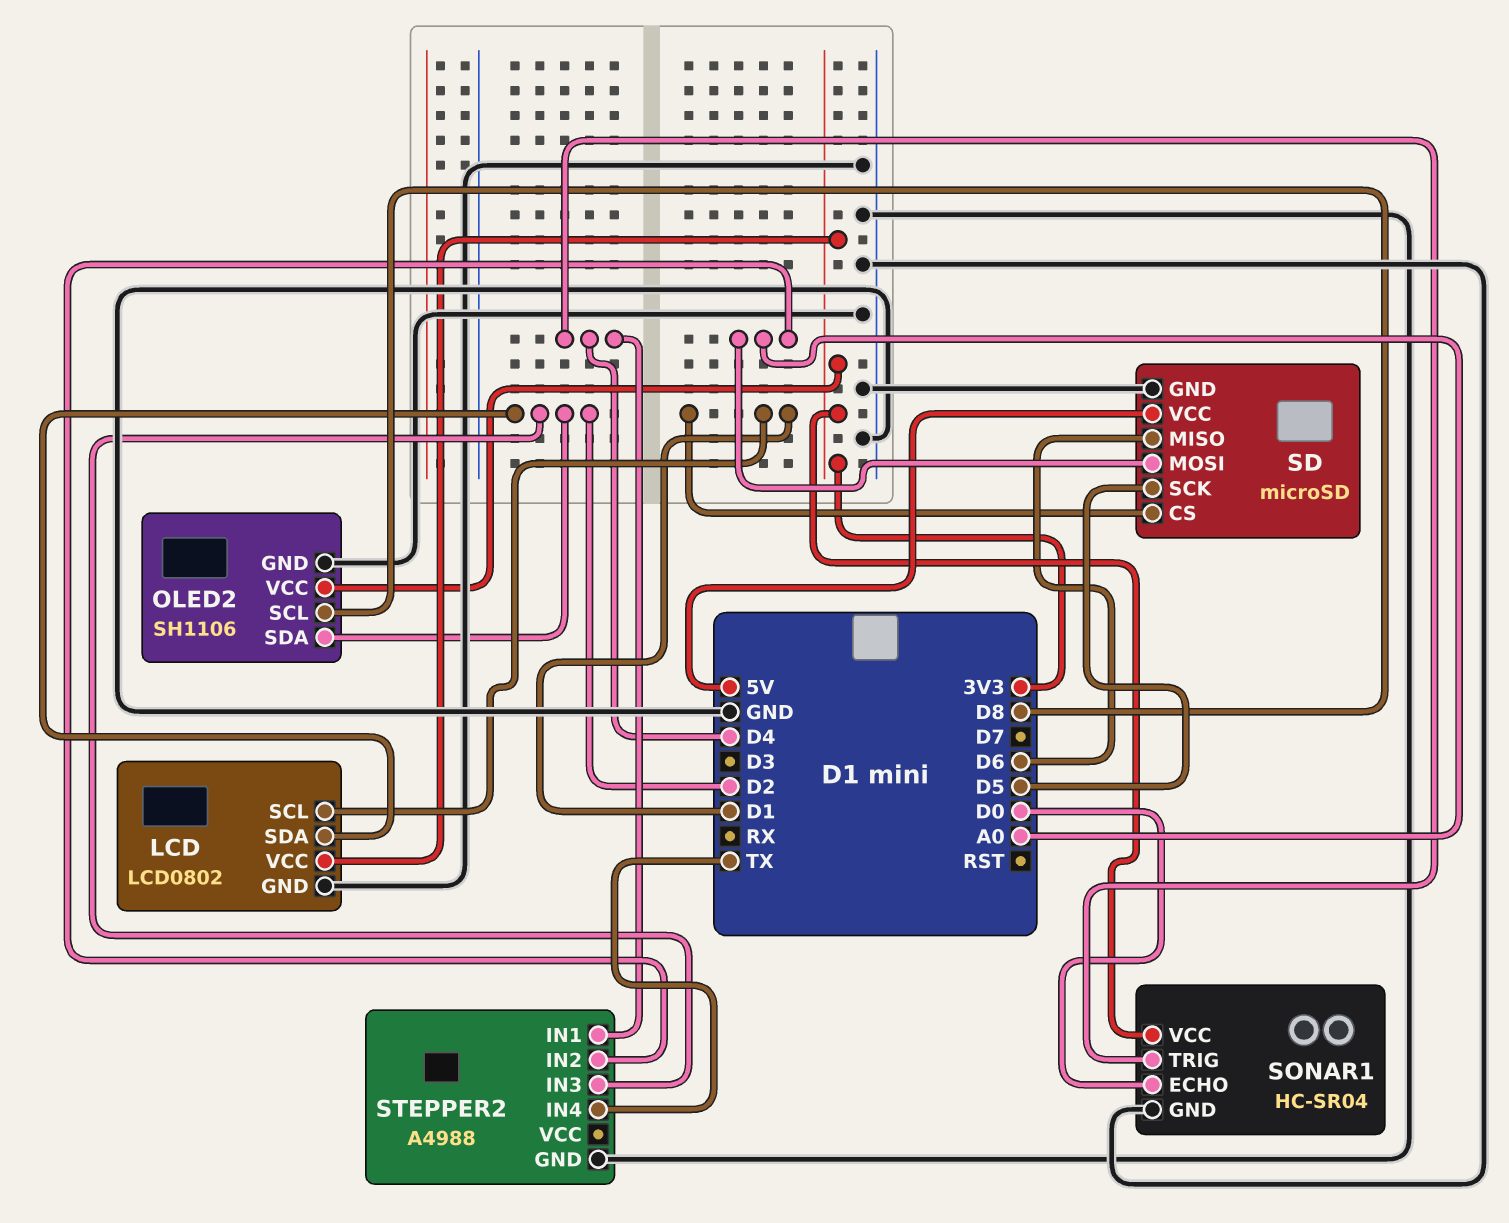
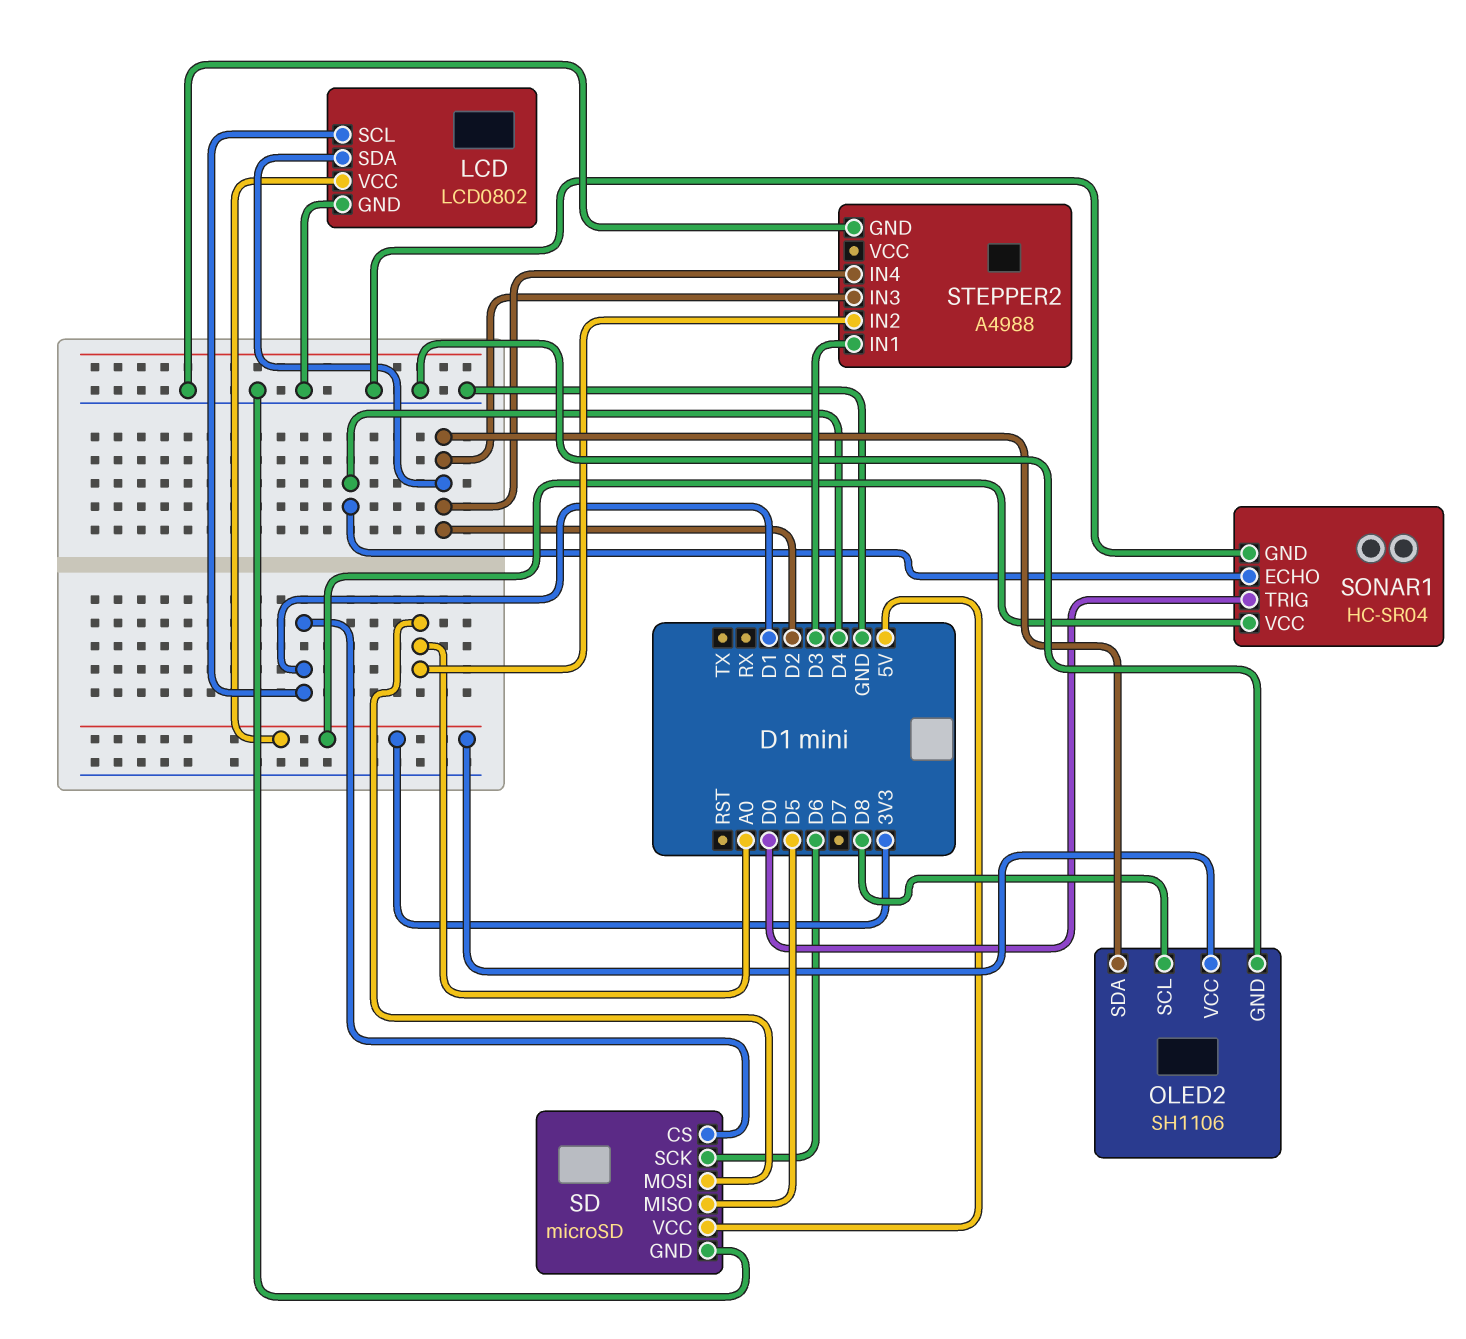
SD pin MISO: D6 -> D5
SD pin SCK: D5 -> D6
SONAR1 pin ECHO: D0 -> D4
SONAR1 pin TRIG: D4 -> D0
STEPPER2 pin IN1: D4 -> D3
STEPPER2 pin IN4: TX -> D2

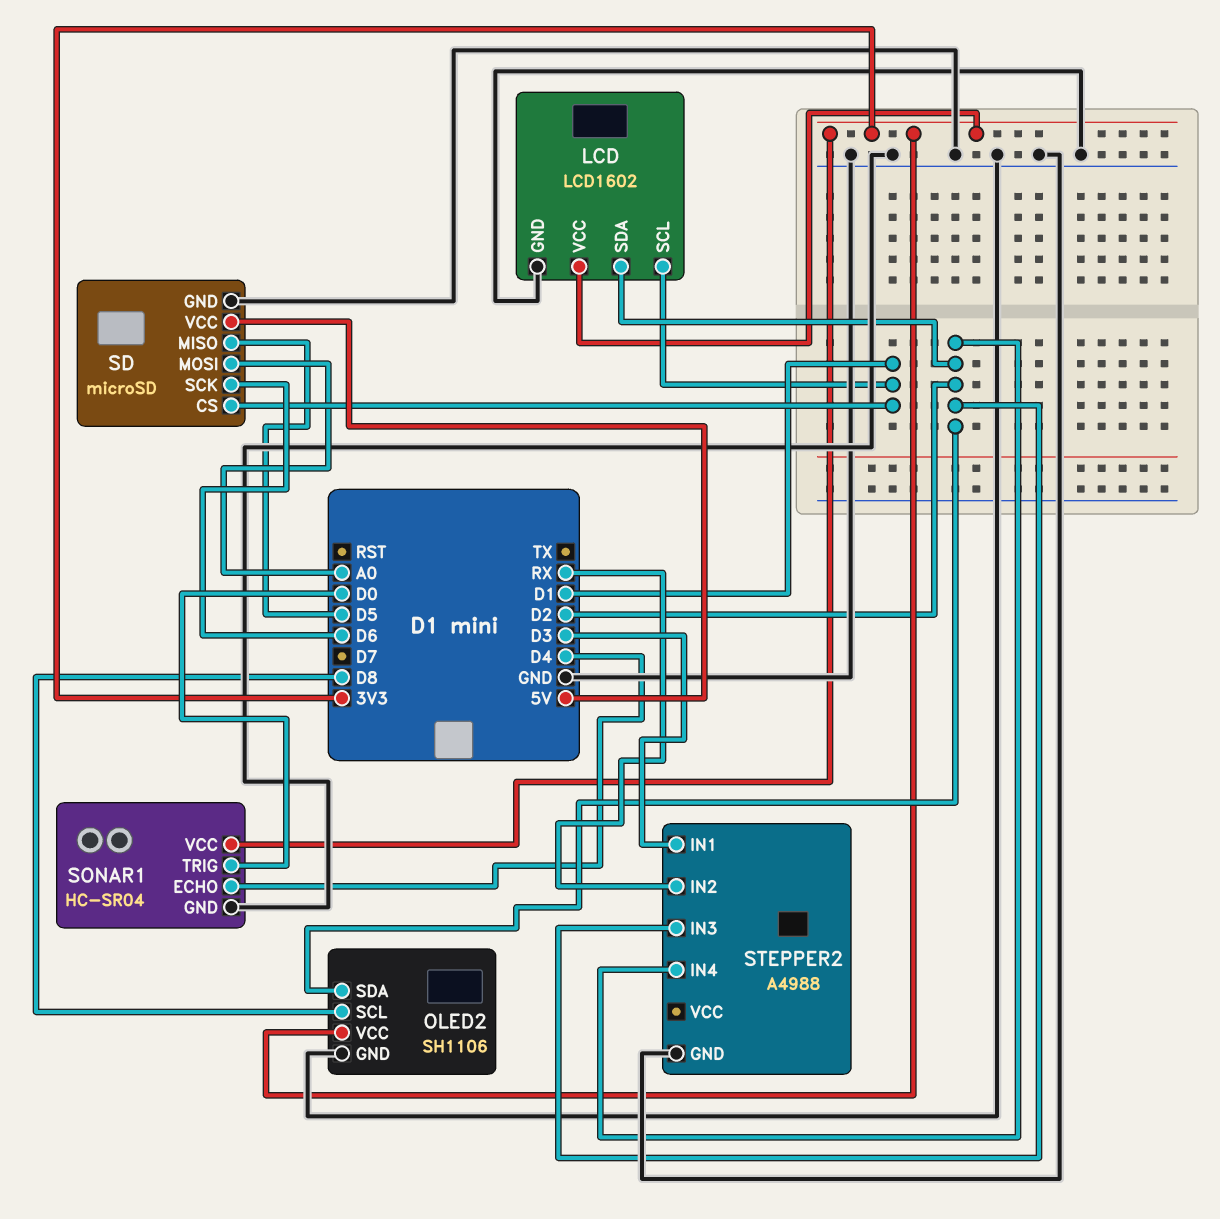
LCD: LCD0802 -> LCD1602
STEPPER2 pin IN2: A0 -> RX

